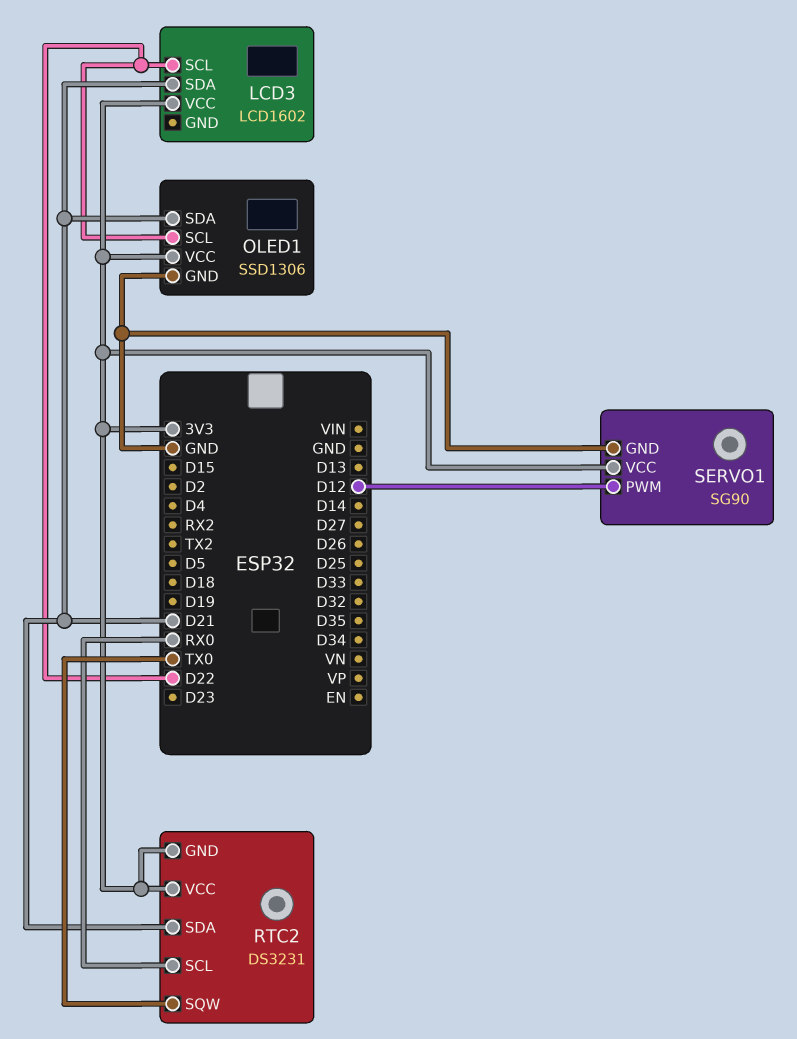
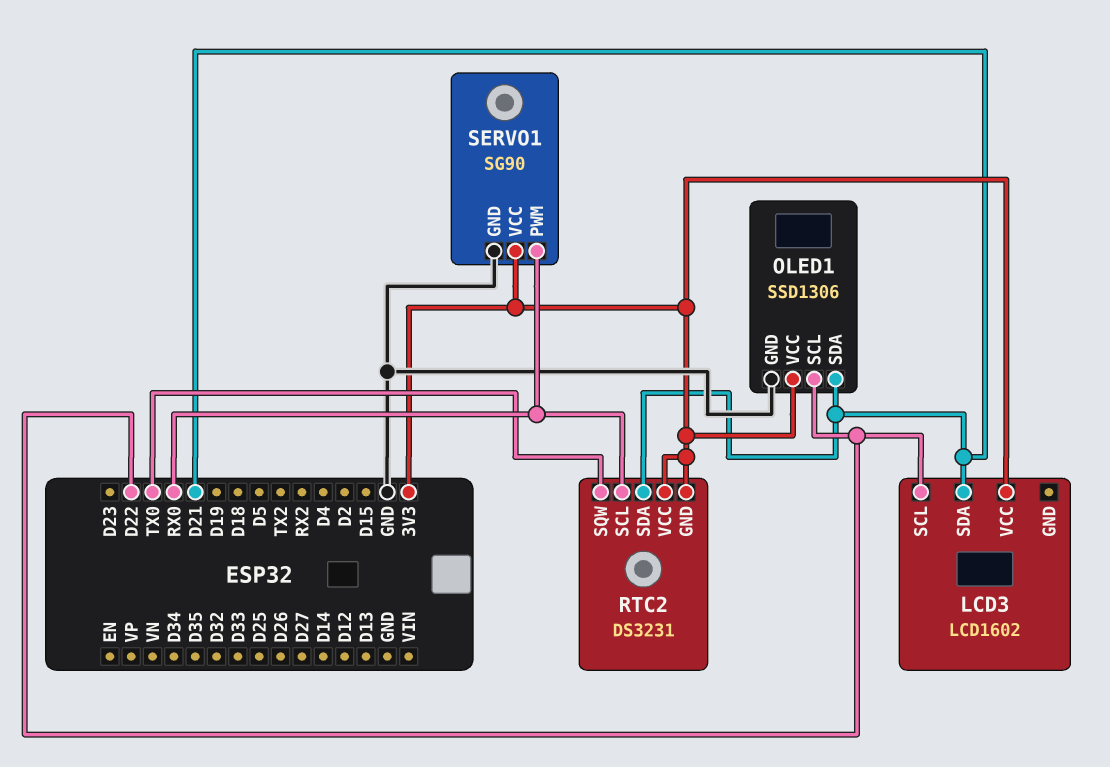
SERVO1 pin PWM: D12 -> RX0

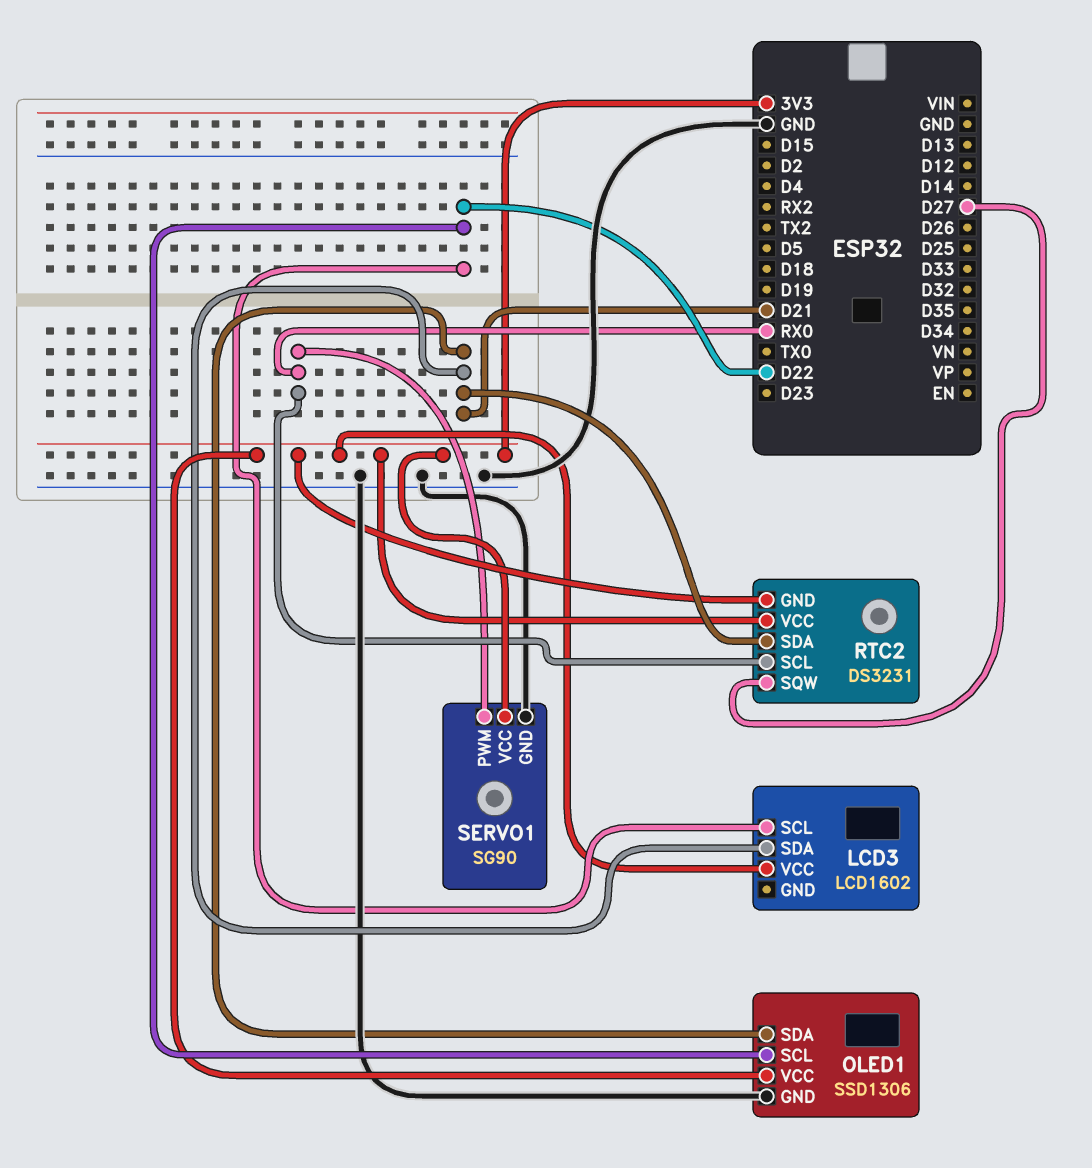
RTC2 pin SQW: TX0 -> D27

